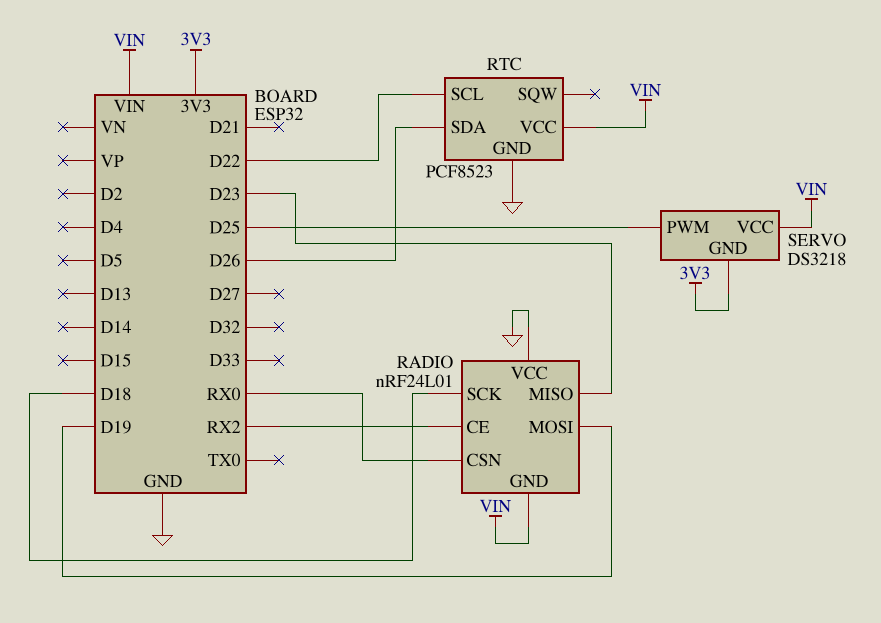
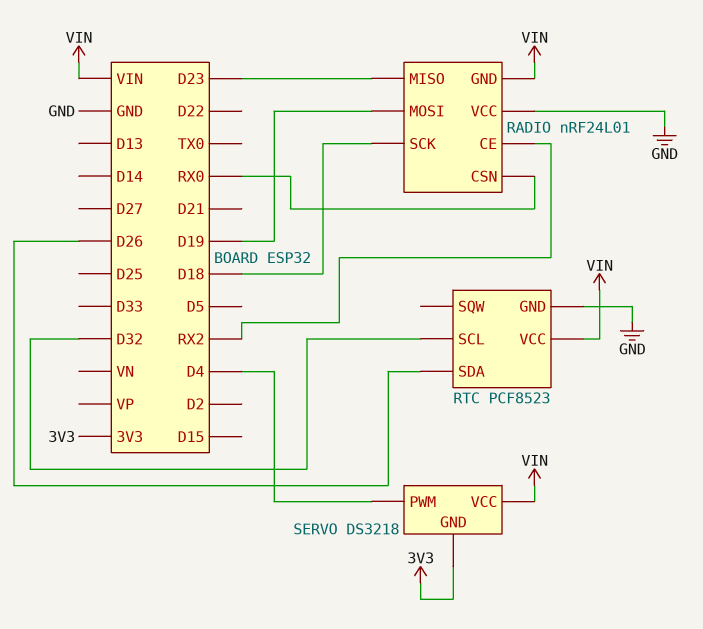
RTC pin SCL: D22 -> D32
SERVO pin PWM: D25 -> D4

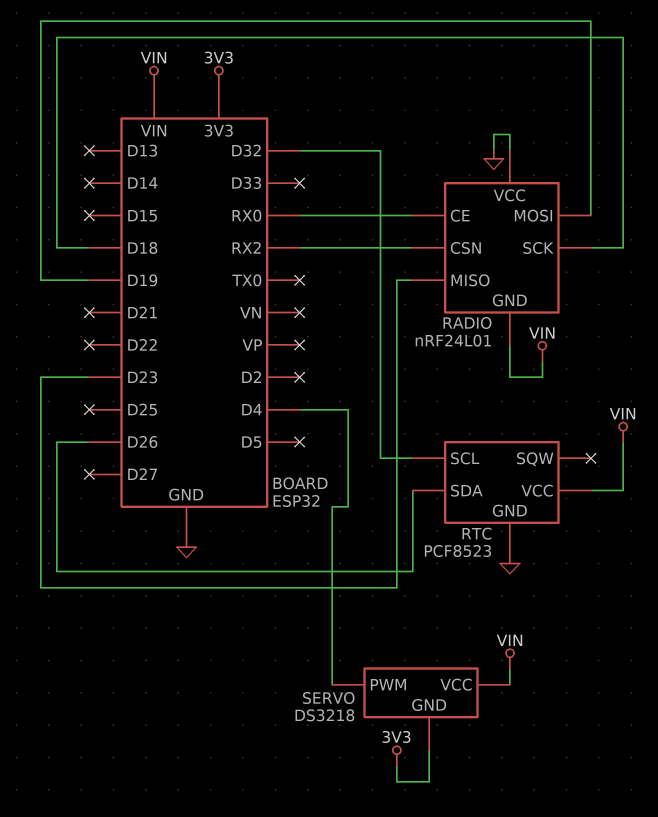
RADIO pin CE: RX2 -> RX0
RADIO pin CSN: RX0 -> RX2

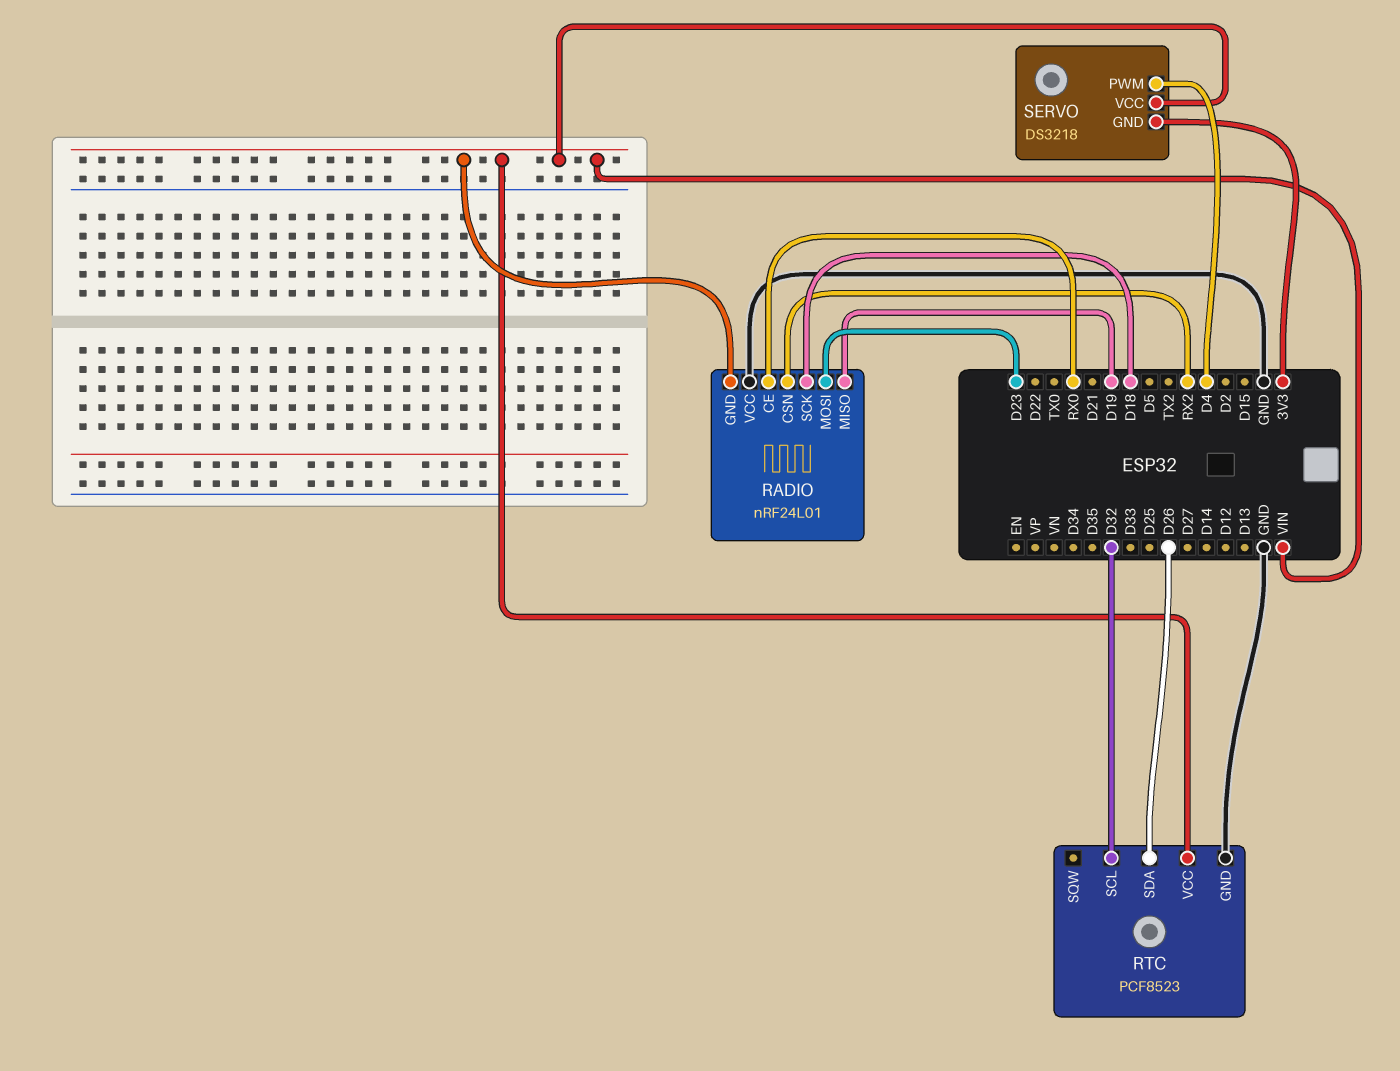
RADIO pin MISO: D23 -> D19
RADIO pin MOSI: D19 -> D23

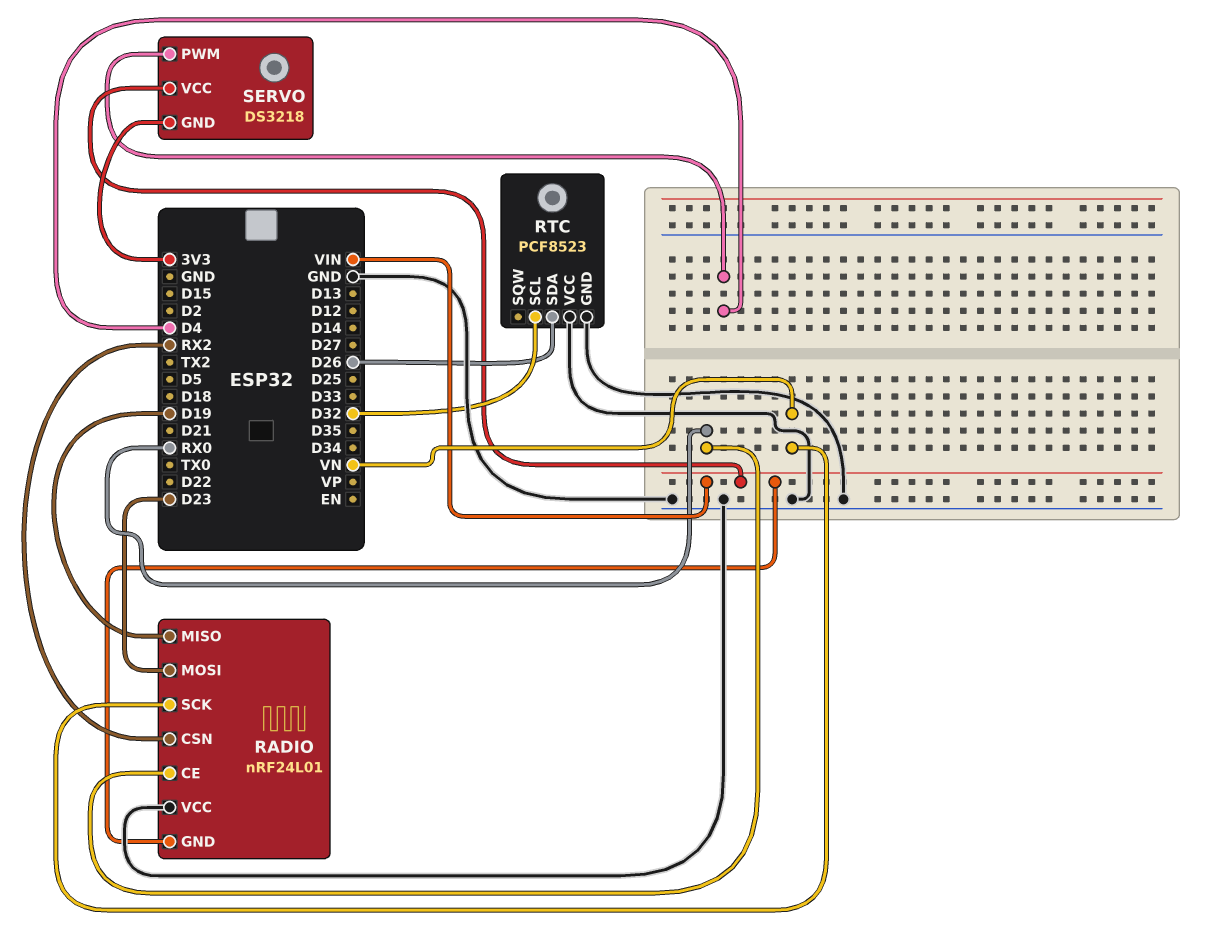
RADIO pin SCK: D18 -> VN
RTC pin VCC: VIN -> GND

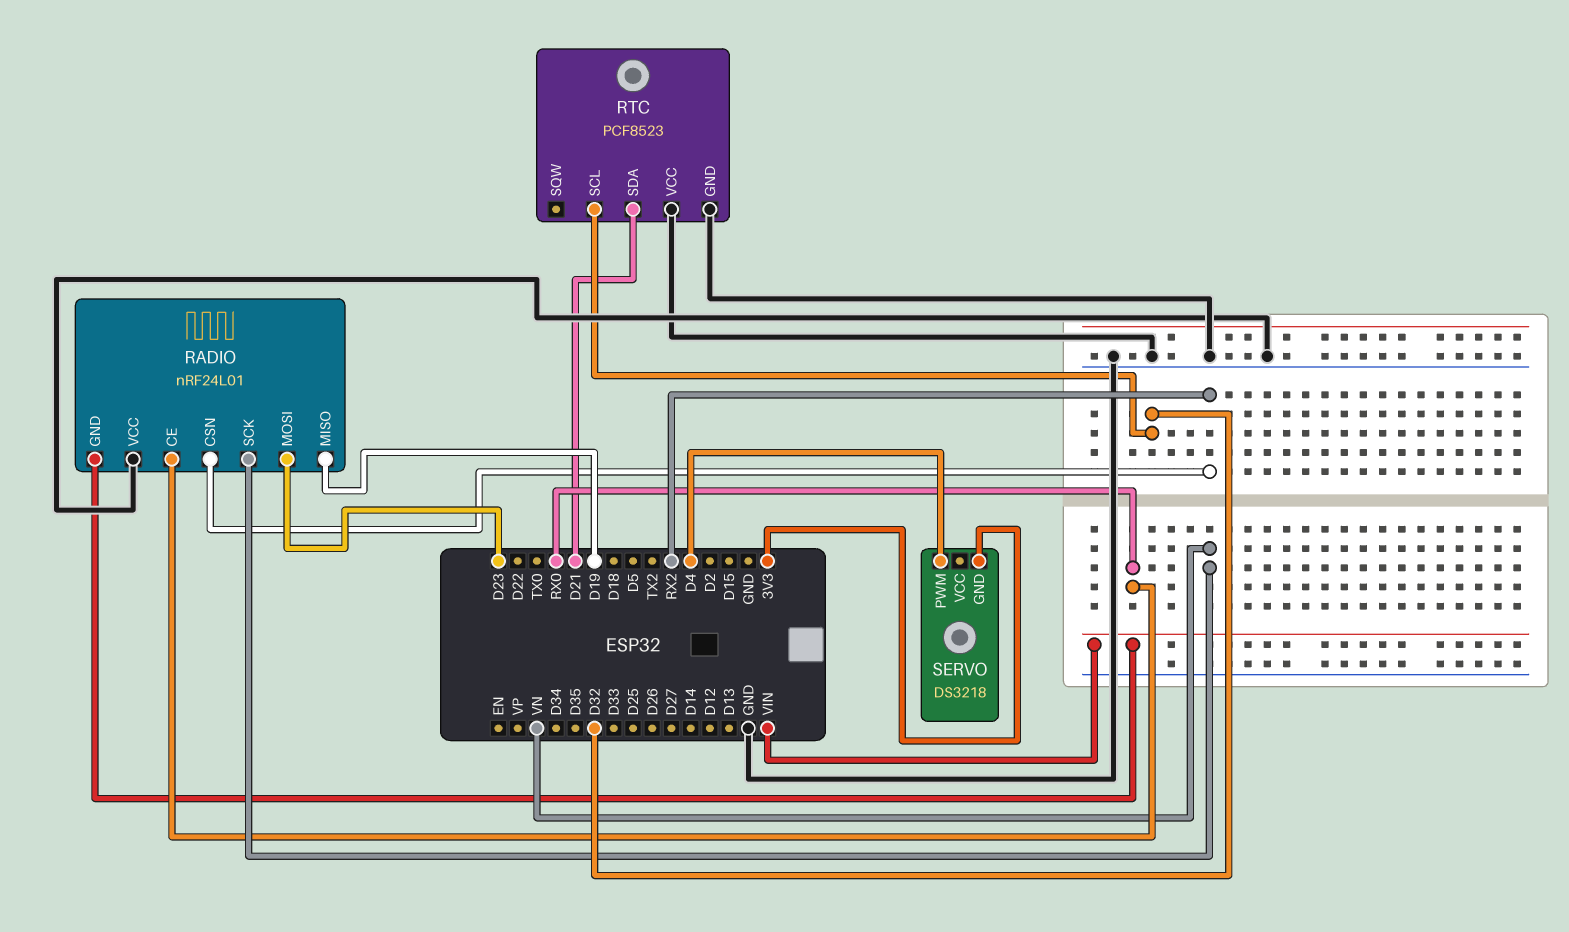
RTC pin SDA: D26 -> D21
SERVO pin VCC: VIN -> none

